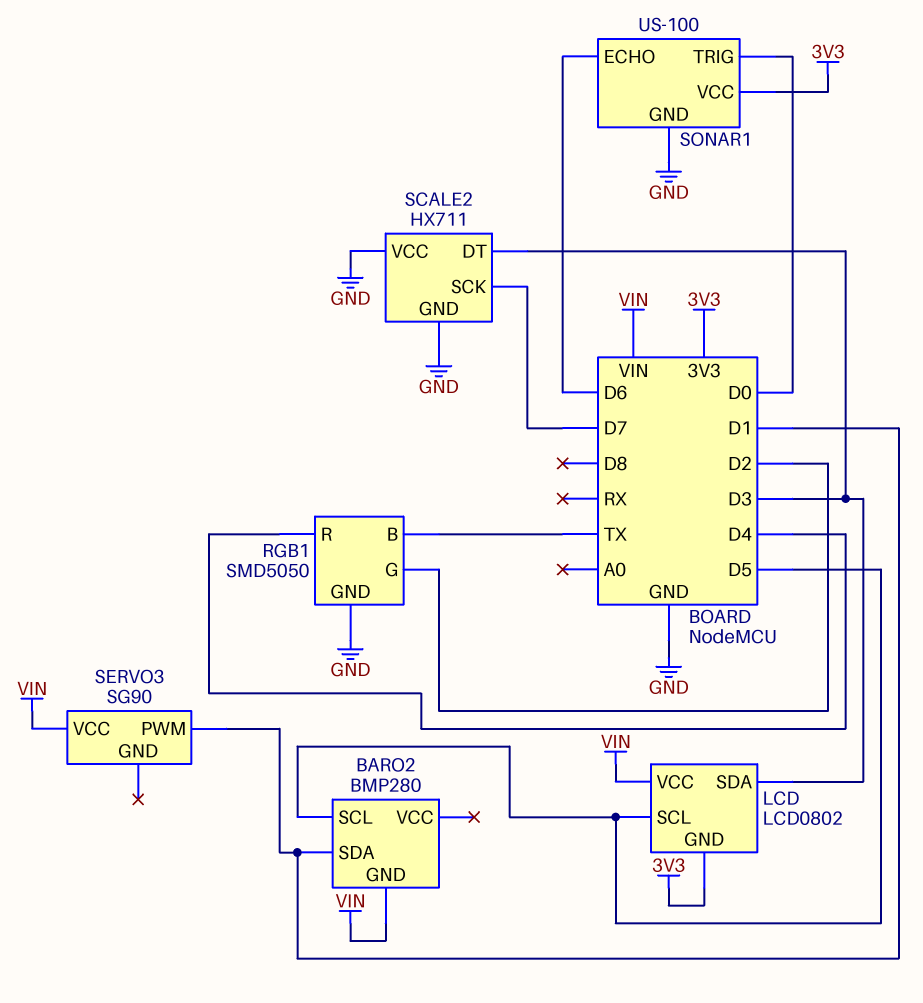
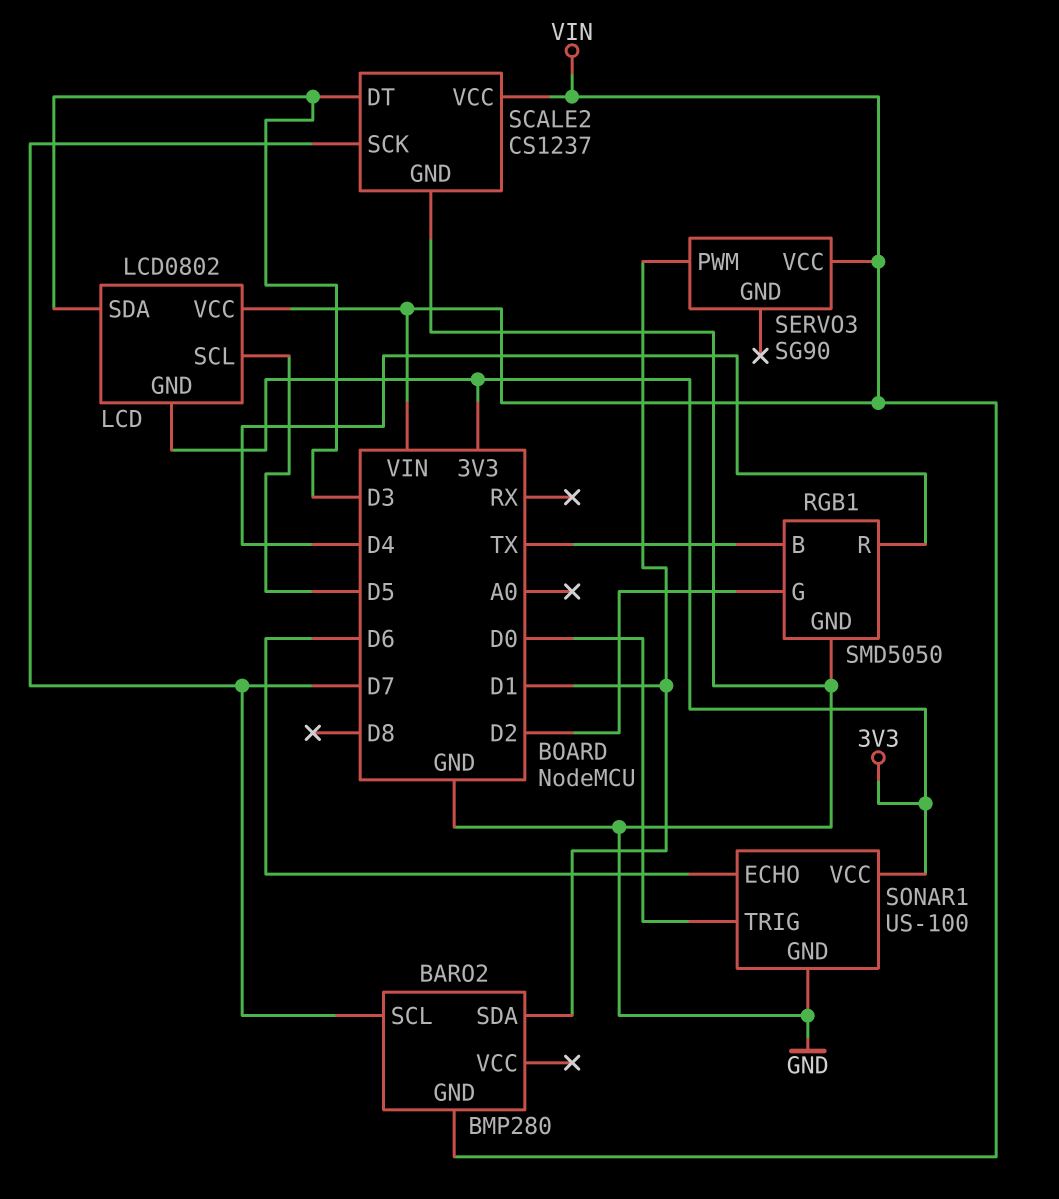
BARO2 pin SCL: D5 -> D7
SCALE2: HX711 -> CS1237
SCALE2 pin VCC: GND -> VIN

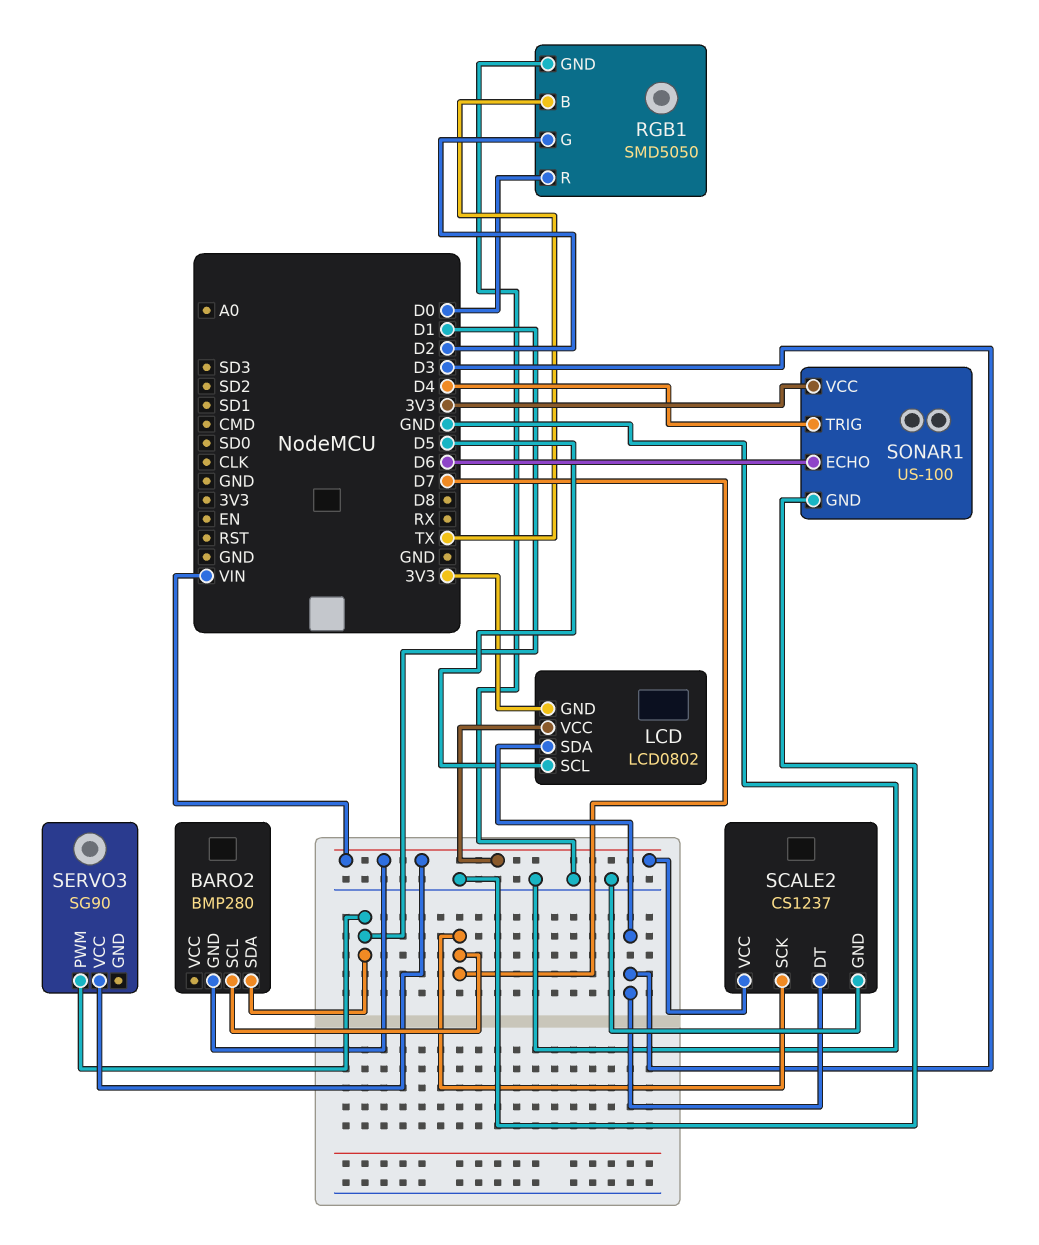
RGB1 pin R: D4 -> D0
SONAR1 pin TRIG: D0 -> D4

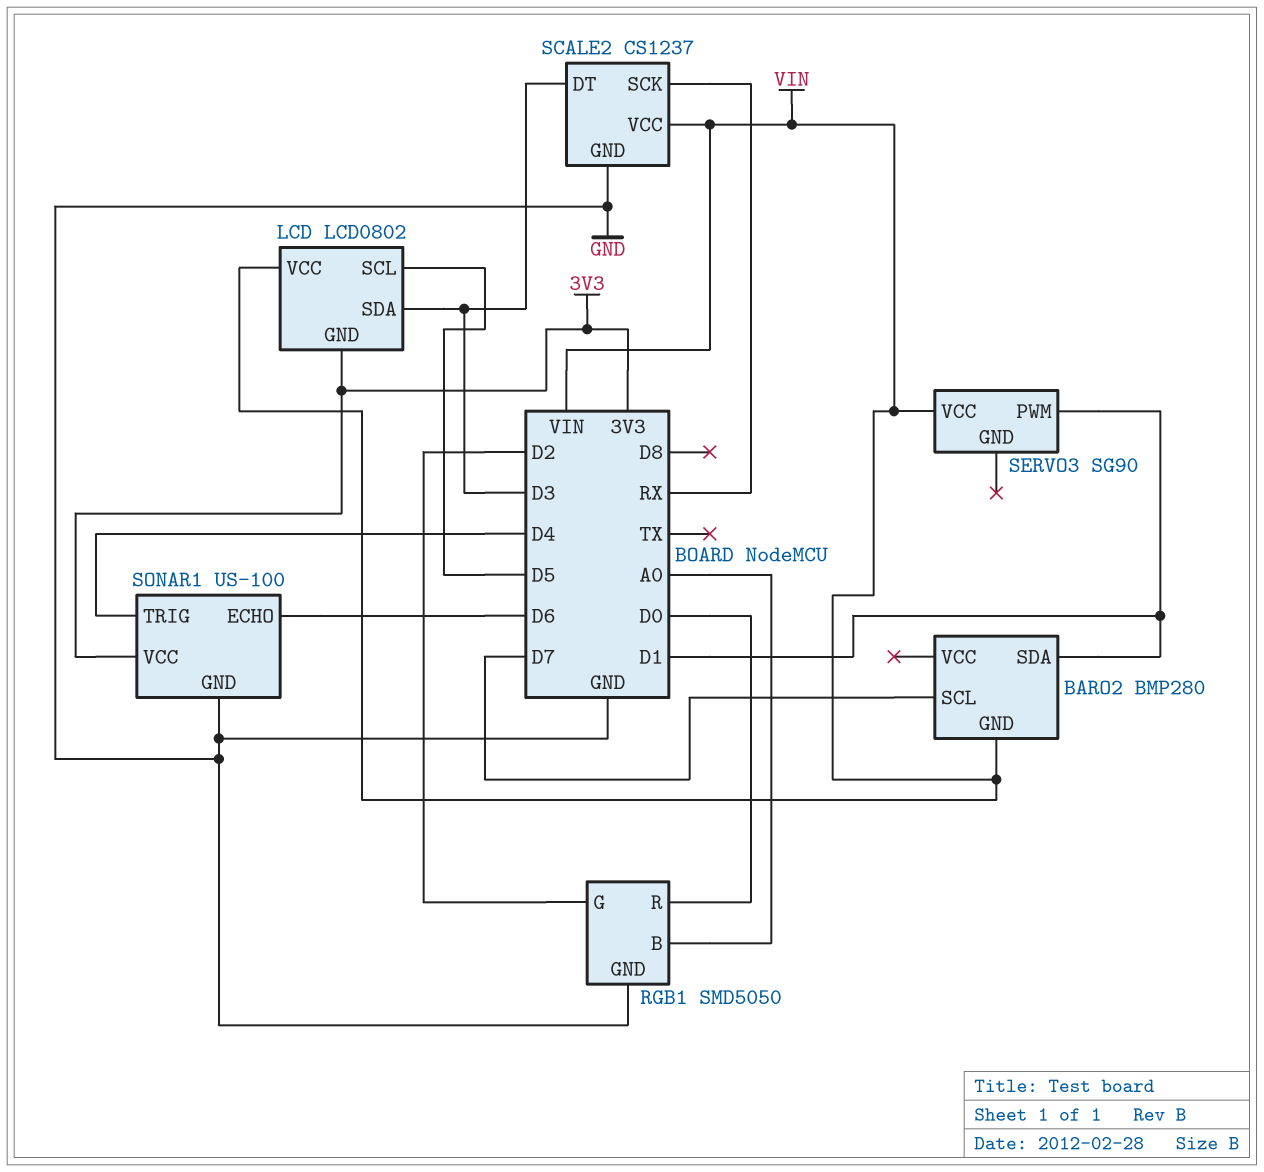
RGB1 pin B: TX -> A0
SCALE2 pin SCK: D7 -> RX

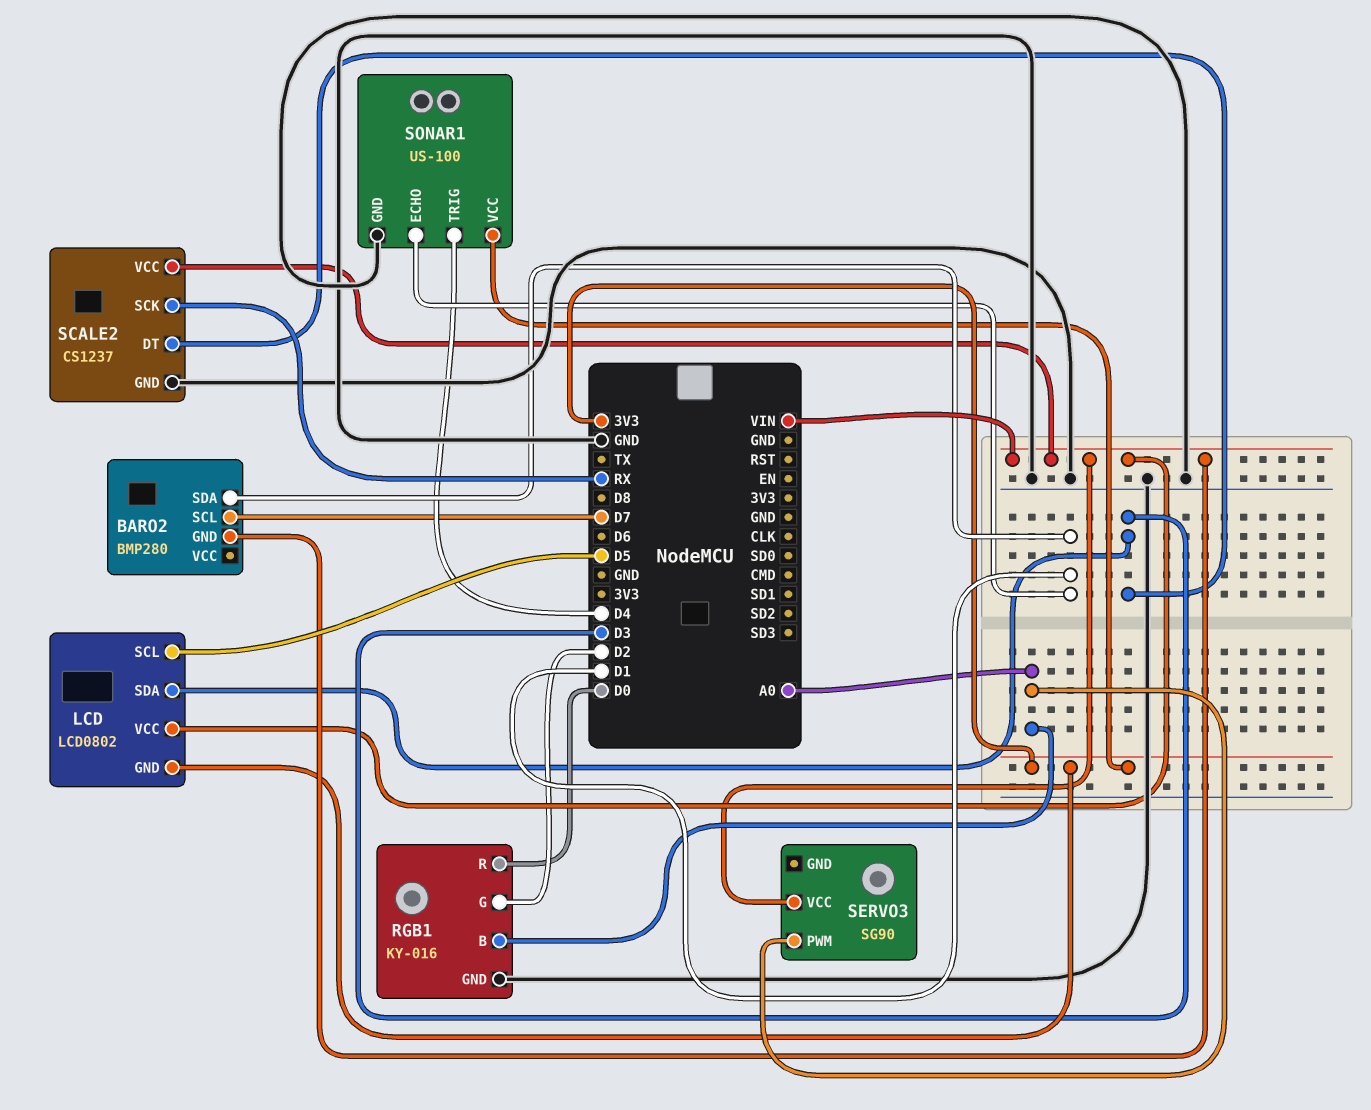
RGB1: SMD5050 -> KY-016
SERVO3 pin PWM: D1 -> A0
SONAR1 pin ECHO: D6 -> D1

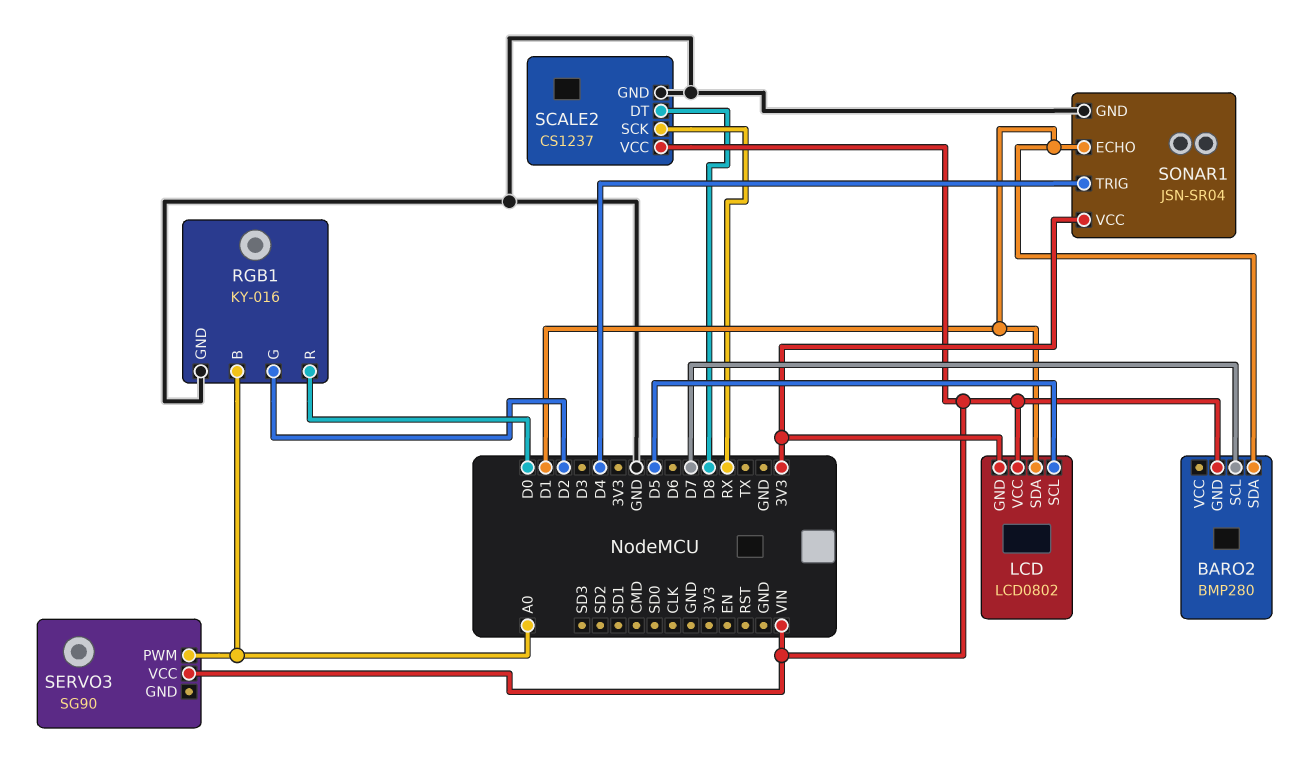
LCD pin SDA: D3 -> D1
SCALE2 pin DT: D3 -> D8
SONAR1: US-100 -> JSN-SR04

